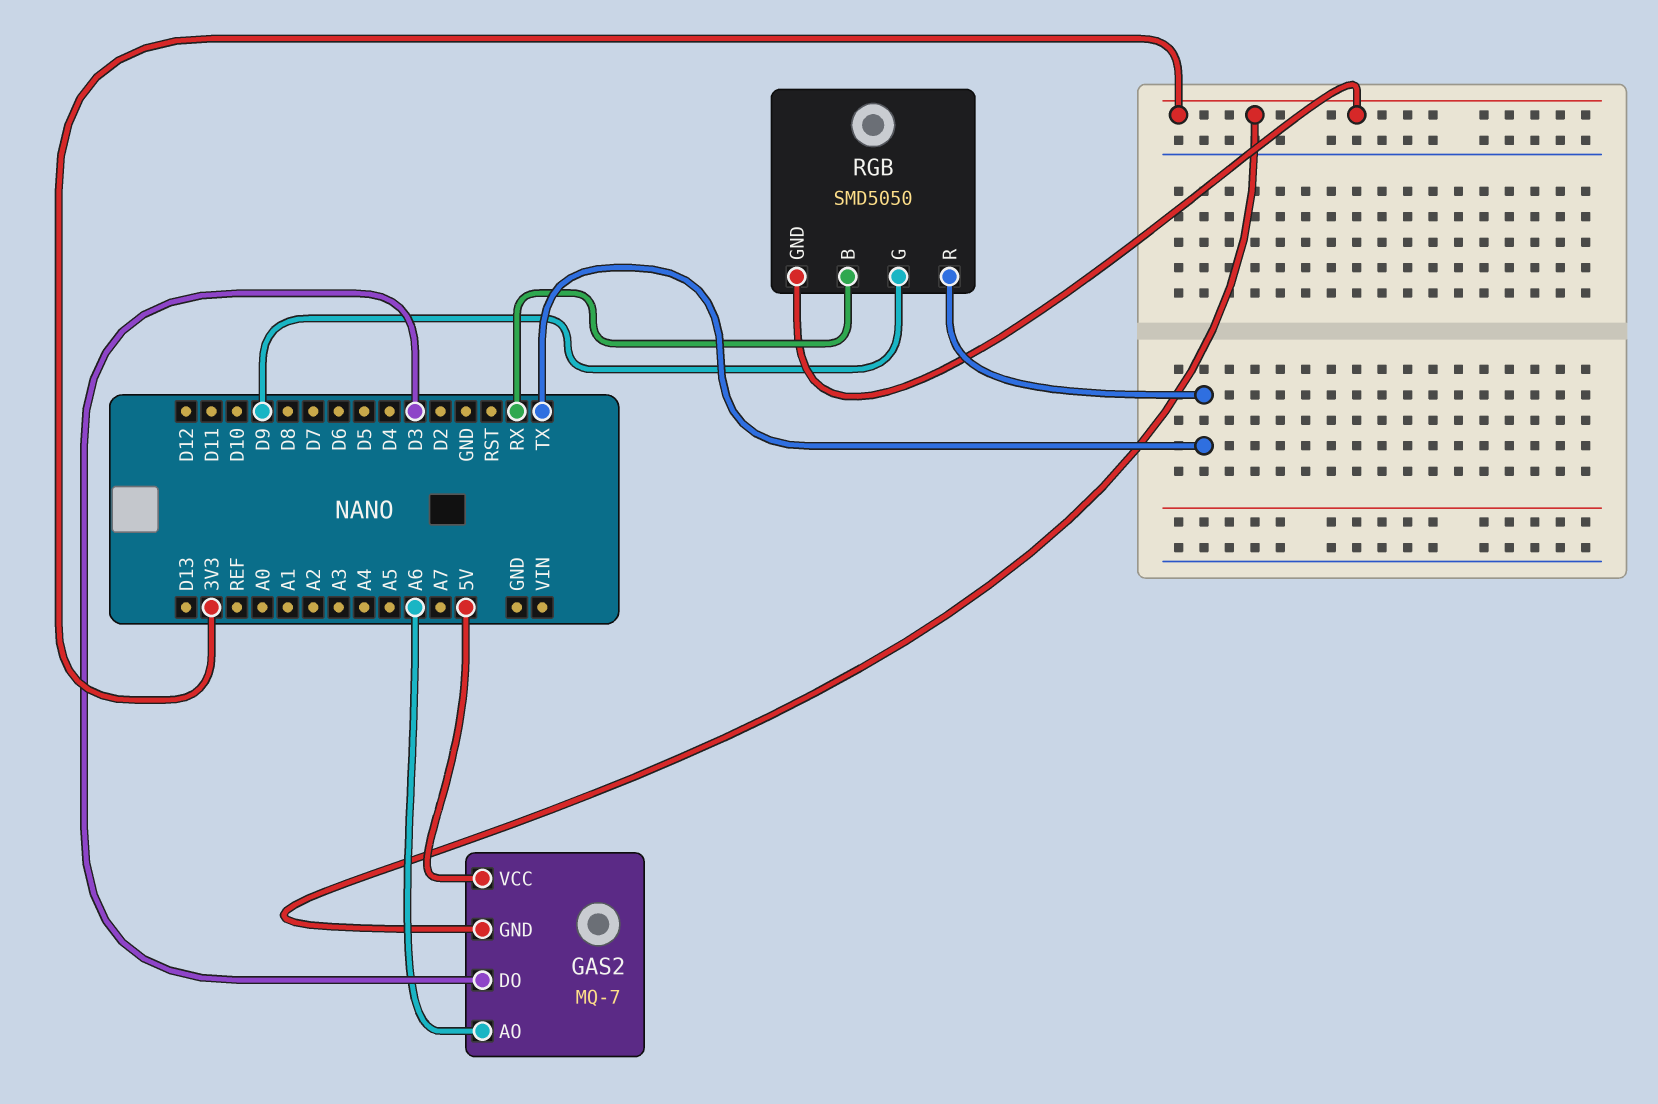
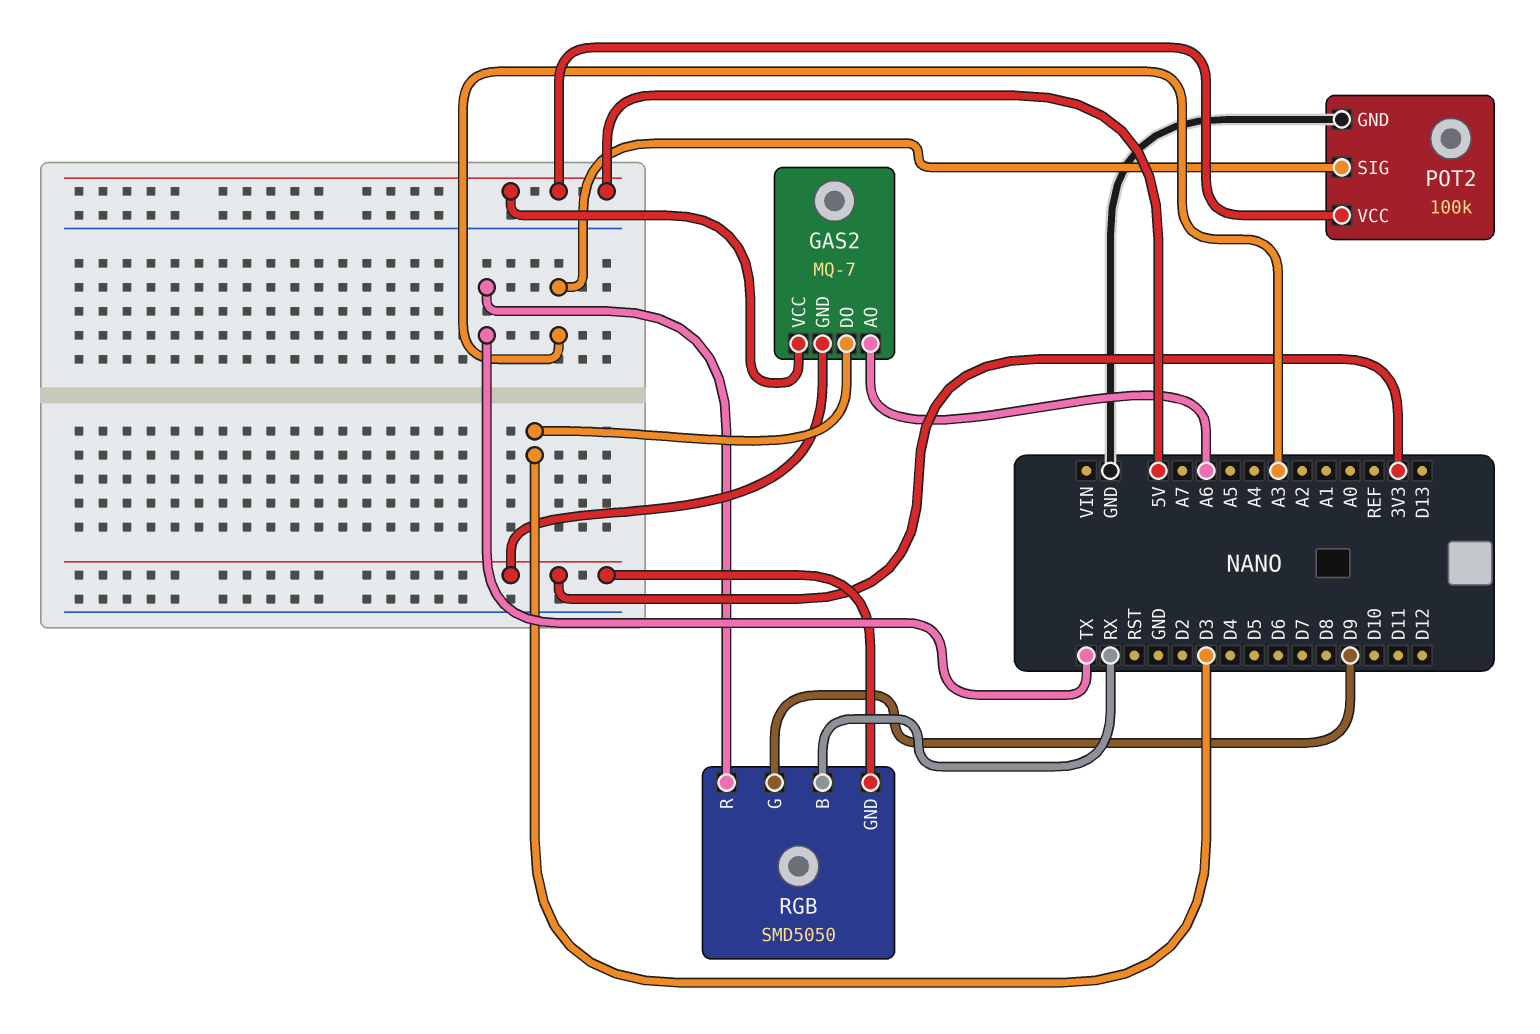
POT2: none -> 100k
POT2 pin GND: none -> GND
POT2 pin SIG: none -> A3
POT2 pin VCC: none -> 5V

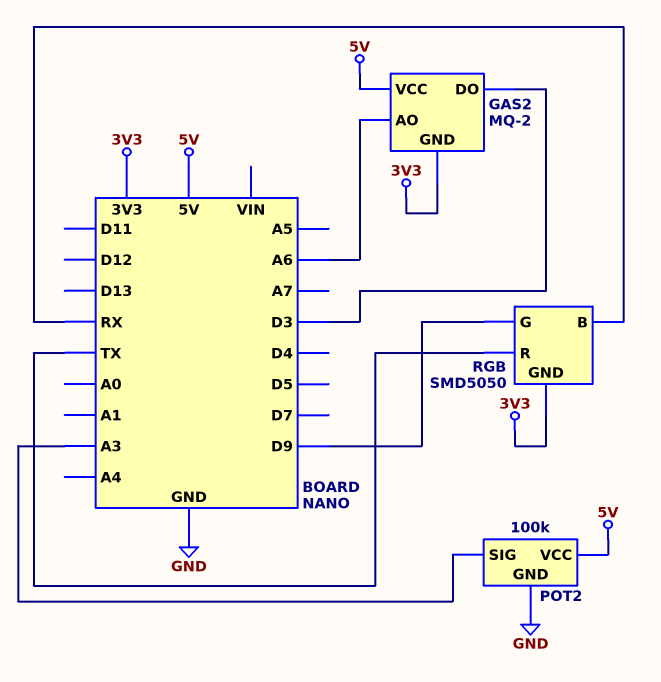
GAS2: MQ-7 -> MQ-2

